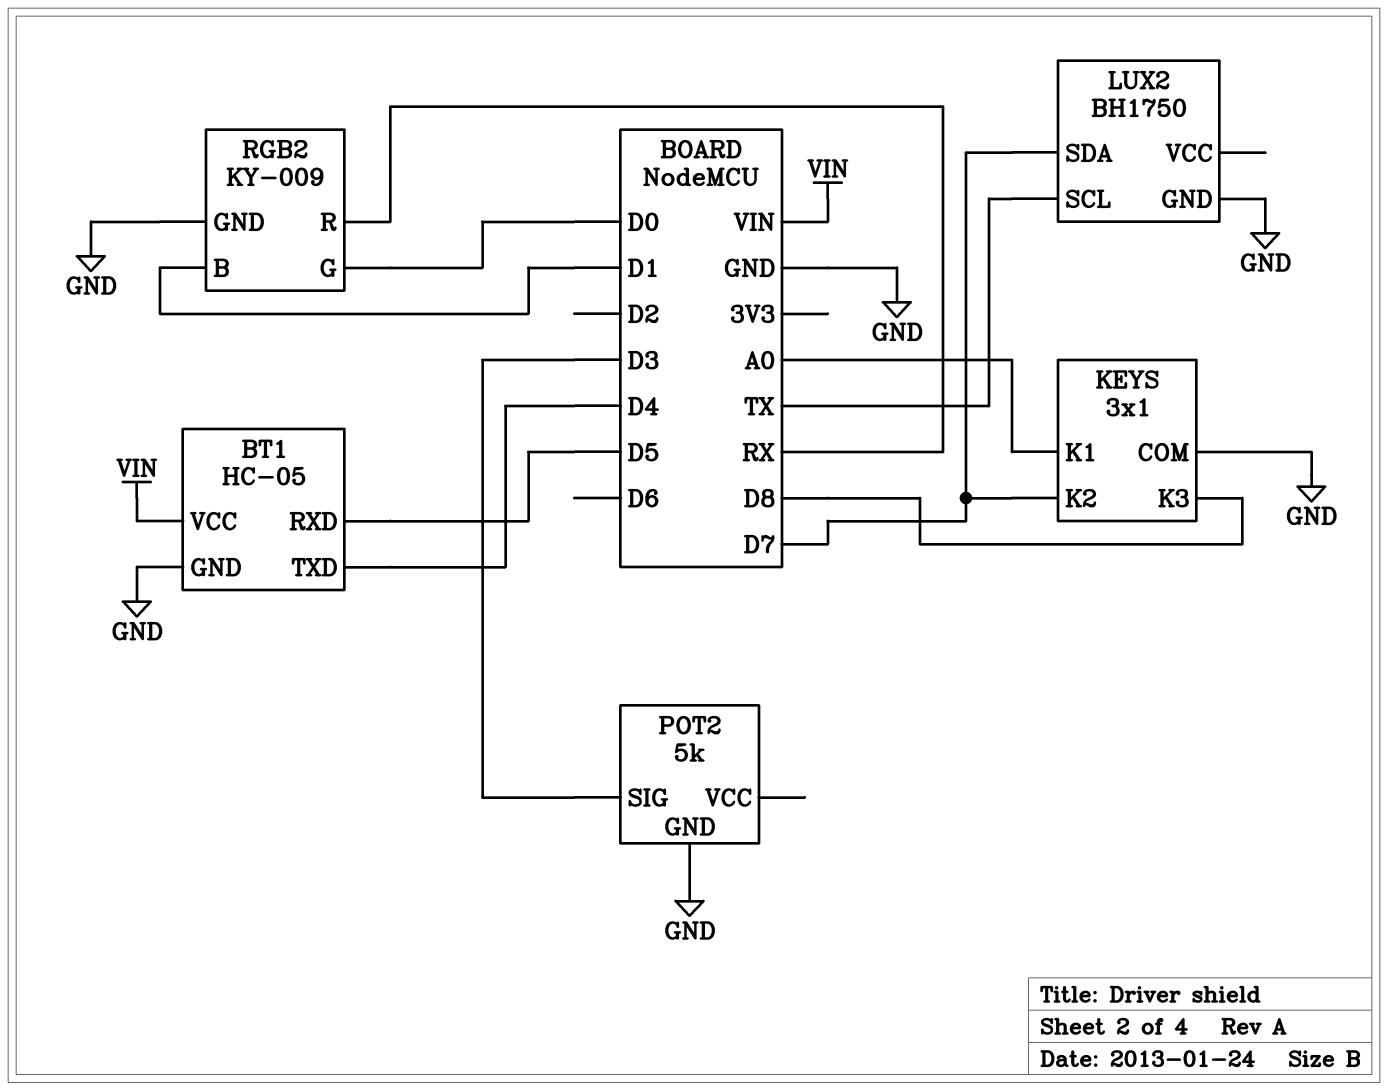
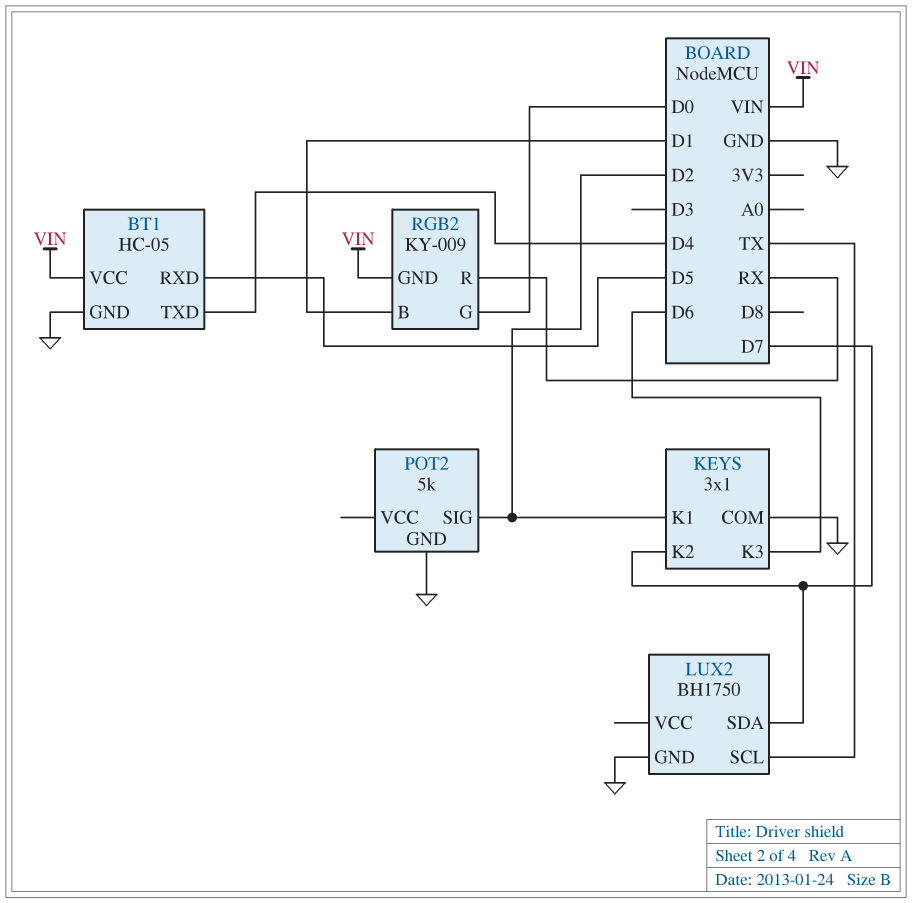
KEYS pin K1: A0 -> D2
KEYS pin K3: D8 -> D6
POT2 pin SIG: D3 -> D2
RGB2 pin GND: GND -> VIN

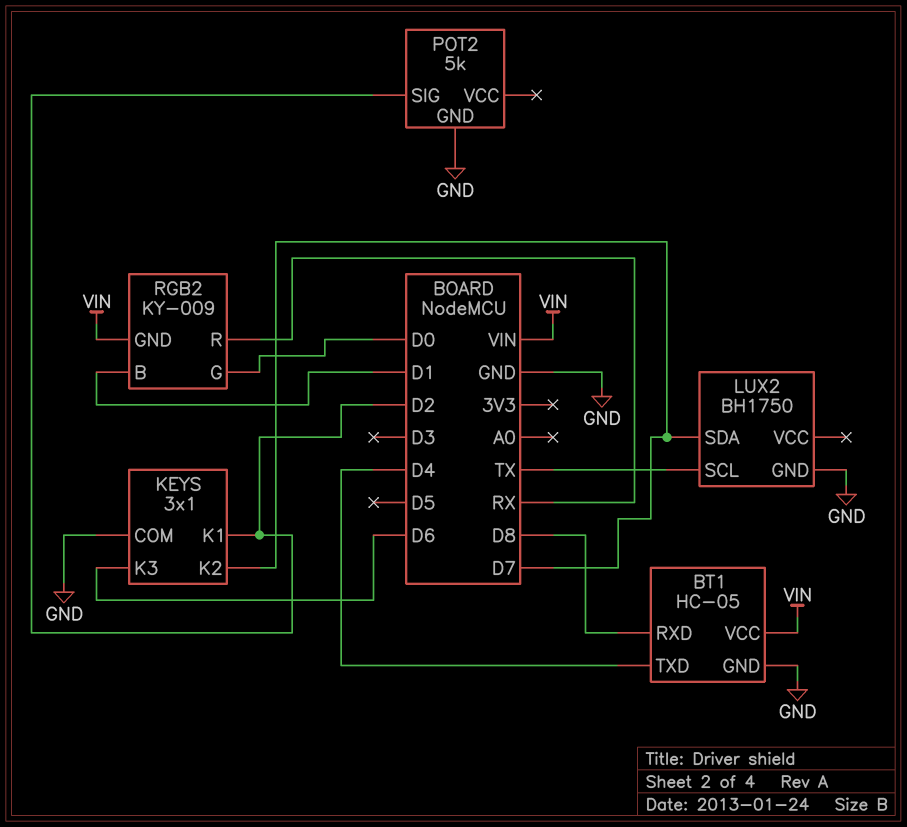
BT1 pin RXD: D5 -> D8

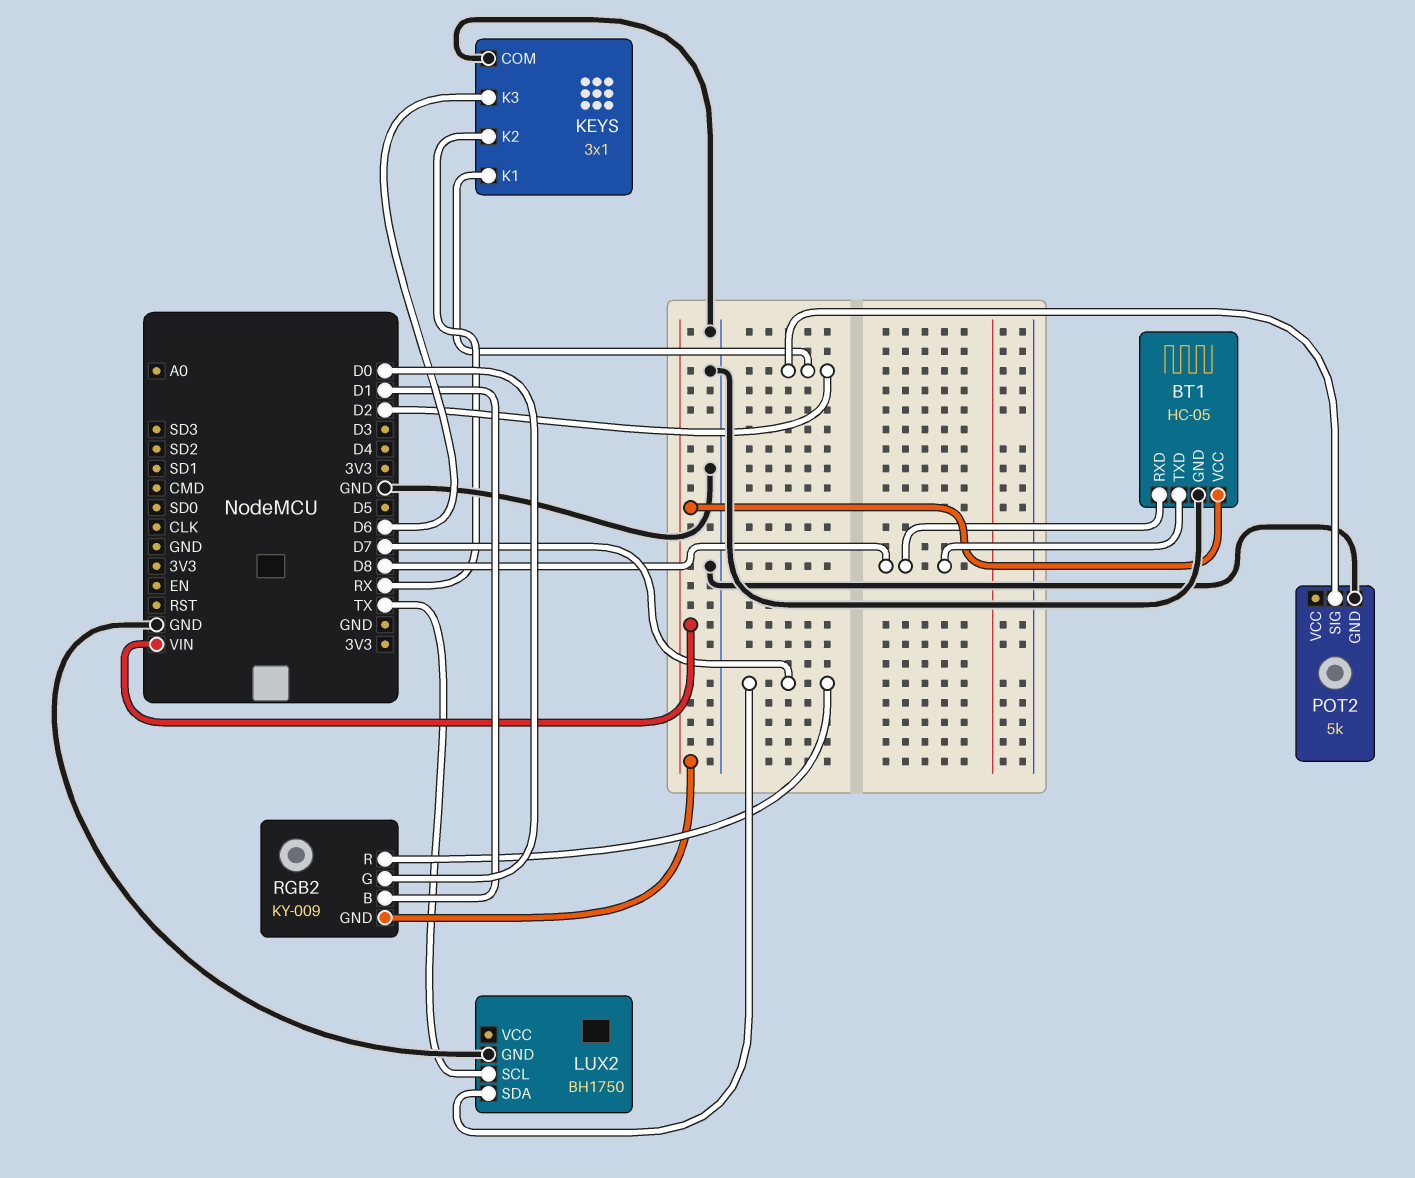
BT1 pin TXD: D4 -> D8
KEYS pin K2: D7 -> RX
RGB2 pin R: RX -> D7

